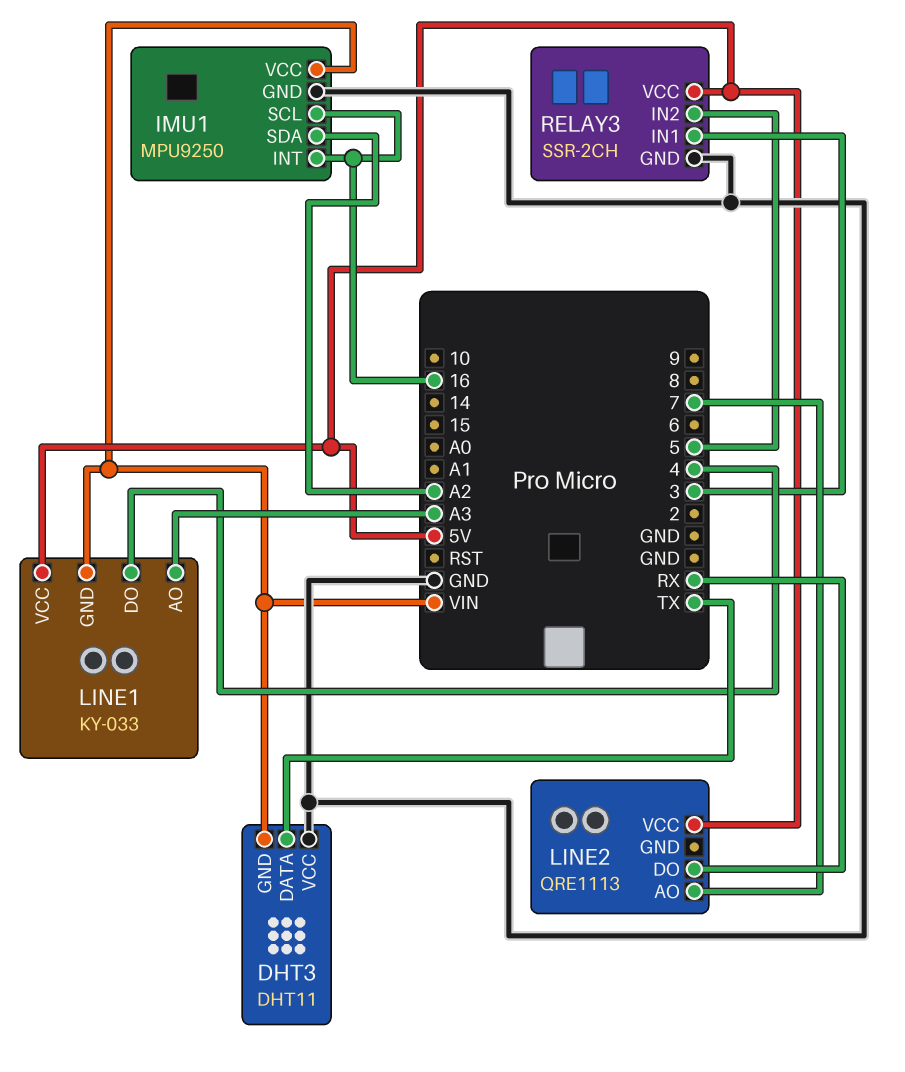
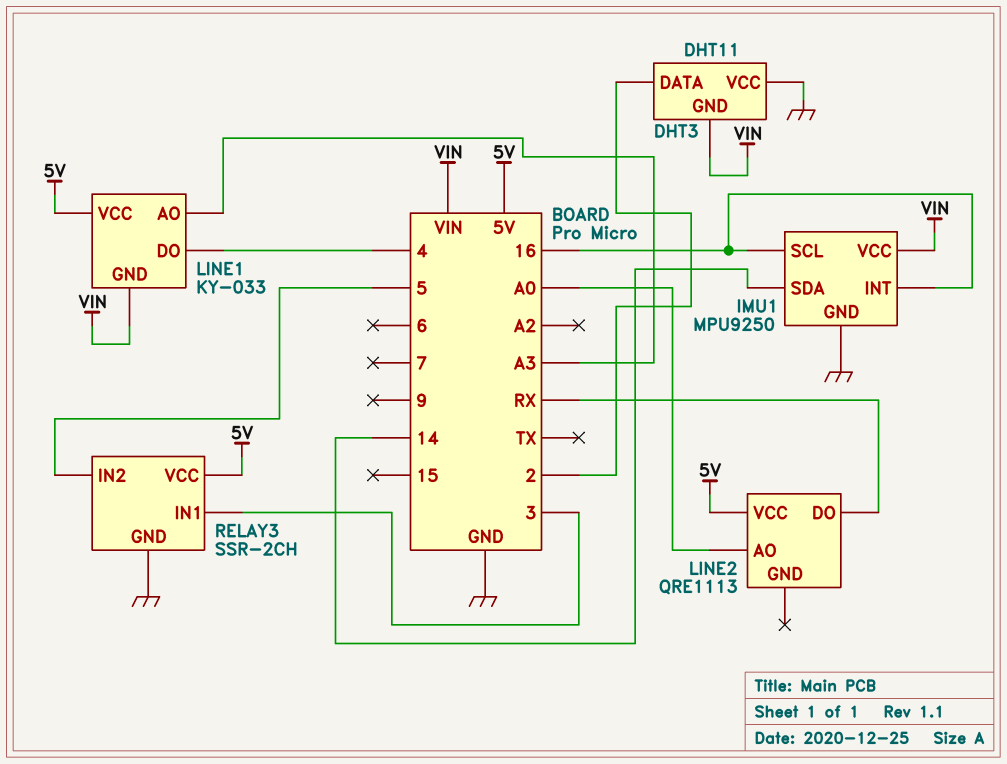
DHT3 pin DATA: TX -> 2
IMU1 pin SDA: A2 -> 14
LINE2 pin AO: 7 -> A0

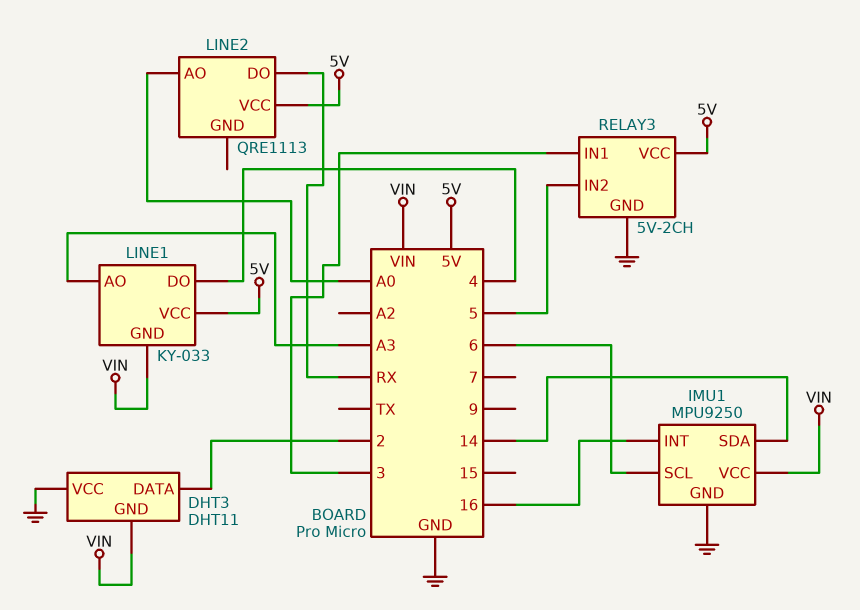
IMU1 pin SCL: 16 -> 6
RELAY3: SSR-2CH -> 5V-2CH

